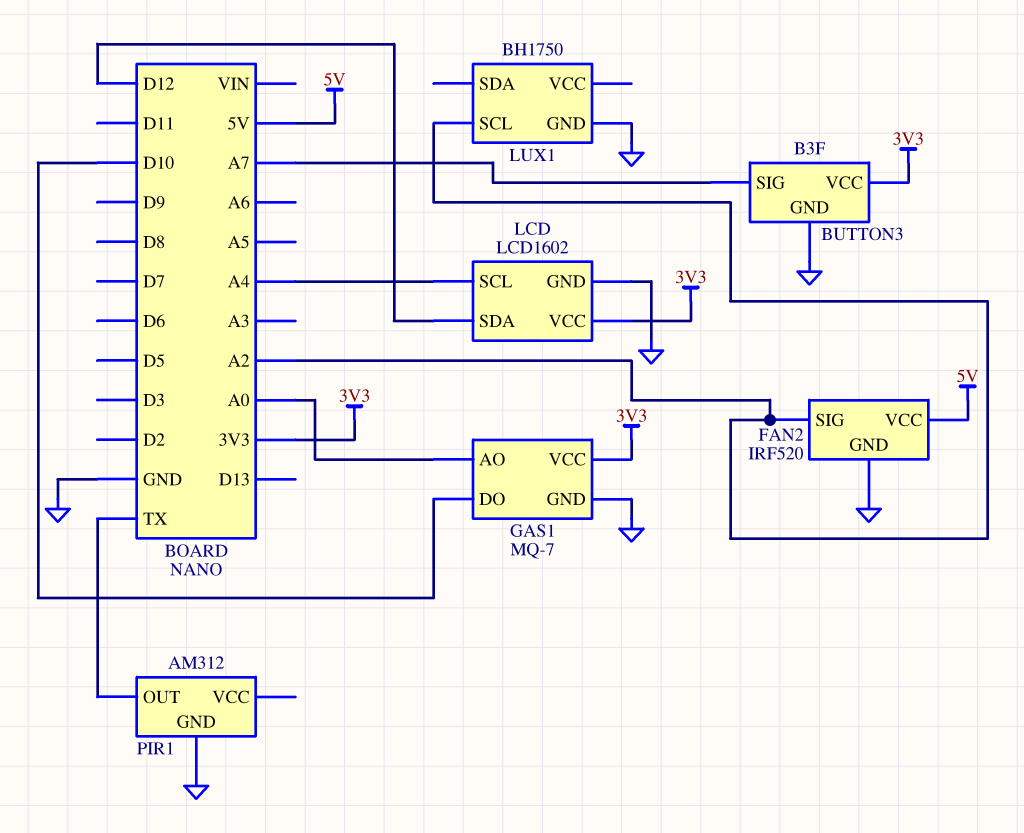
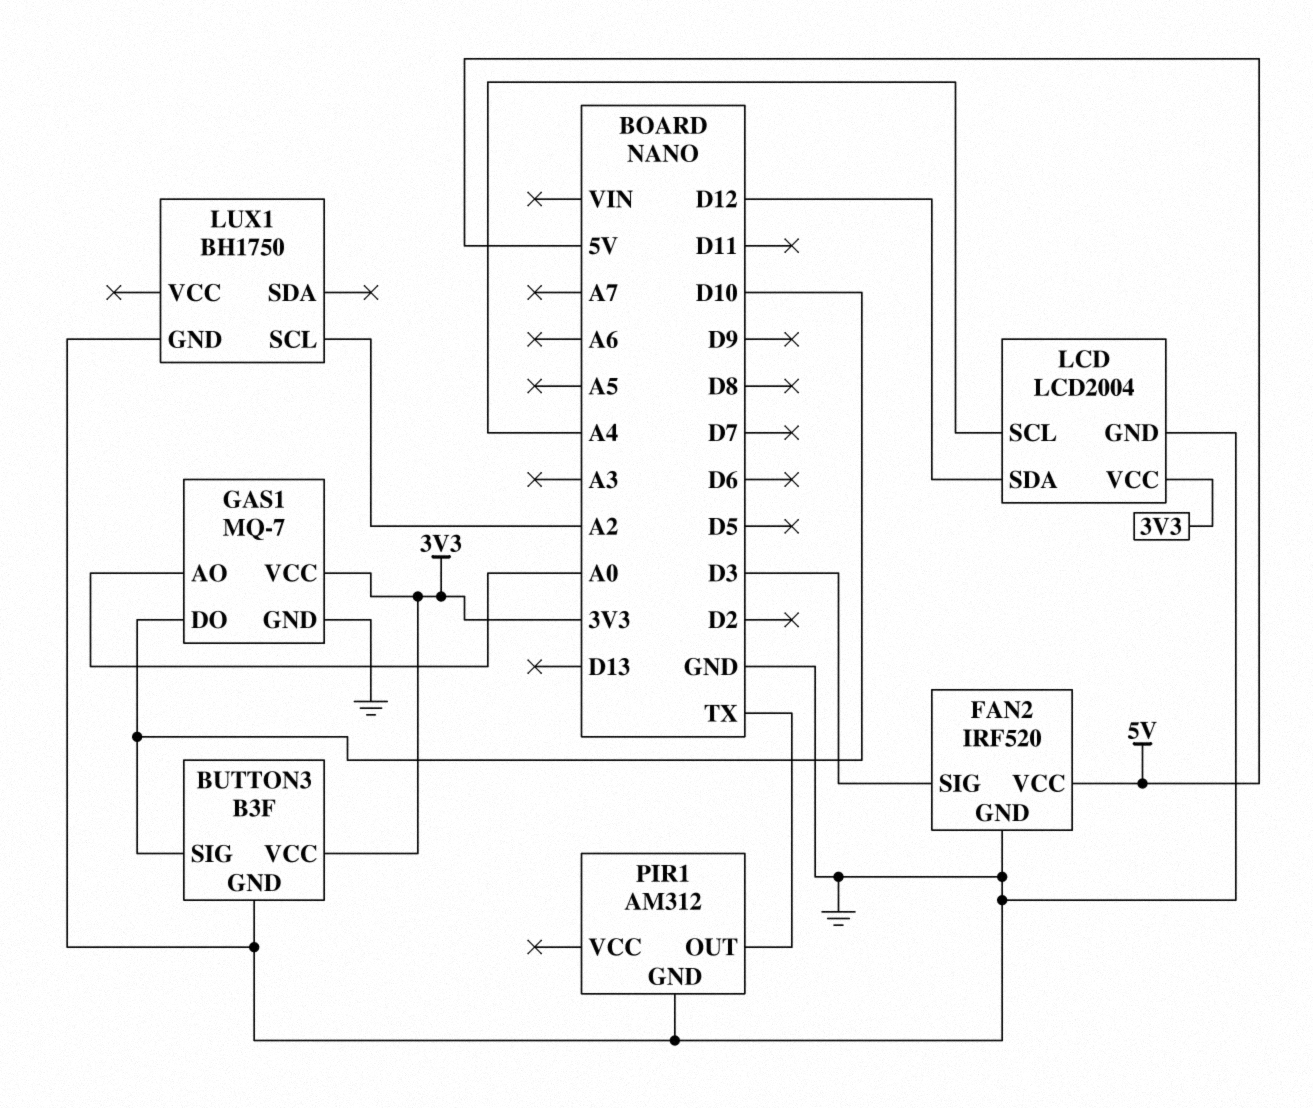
BUTTON3 pin SIG: A7 -> D10
FAN2 pin SIG: A2 -> D3
LCD: LCD1602 -> LCD2004

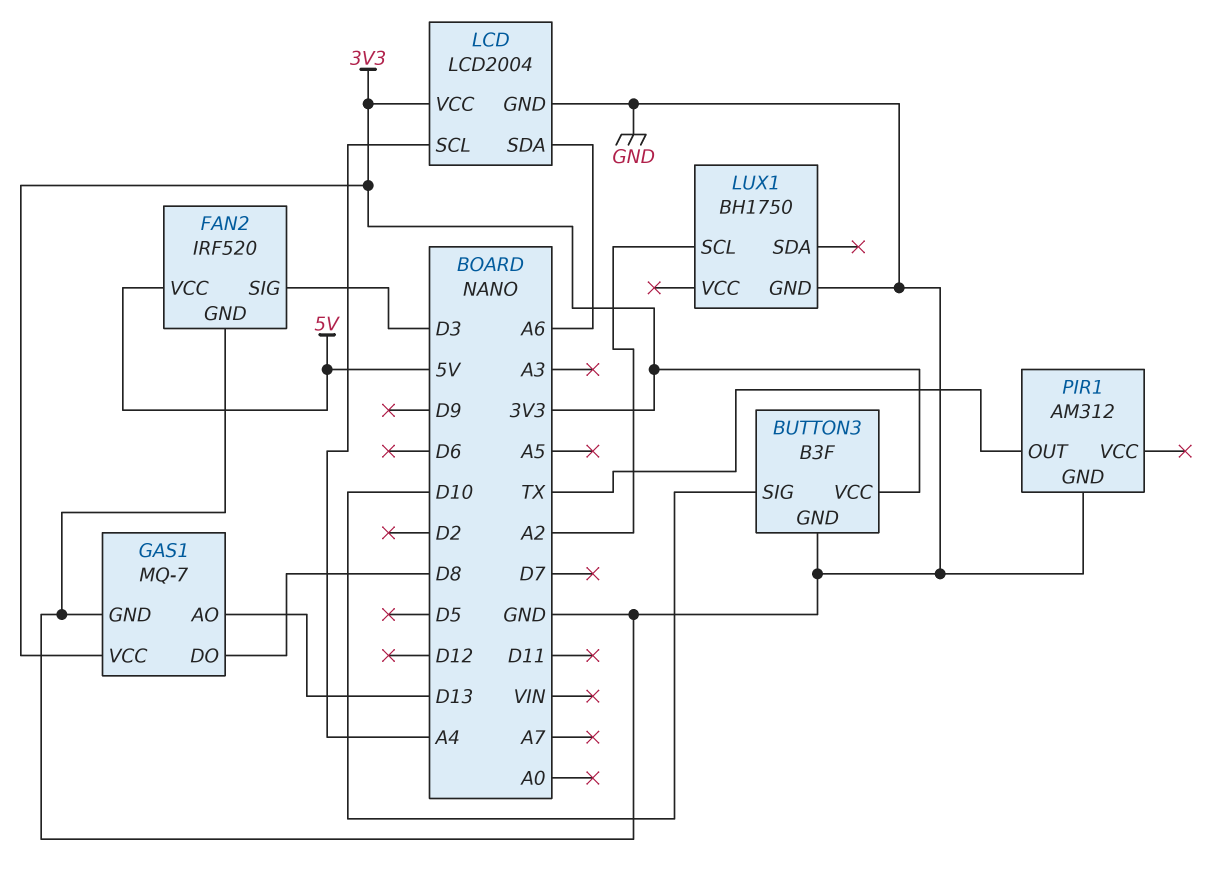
GAS1 pin AO: A0 -> D13
GAS1 pin DO: D10 -> D8
LCD pin SDA: D12 -> A6

